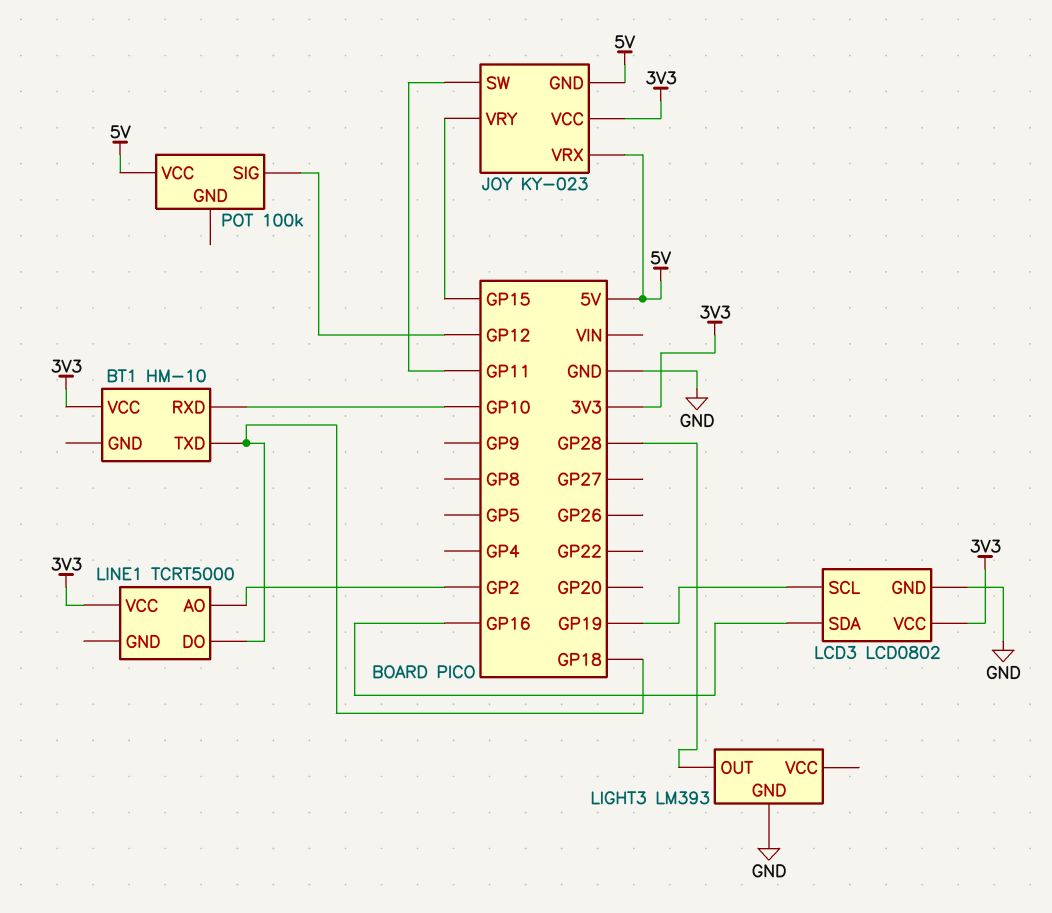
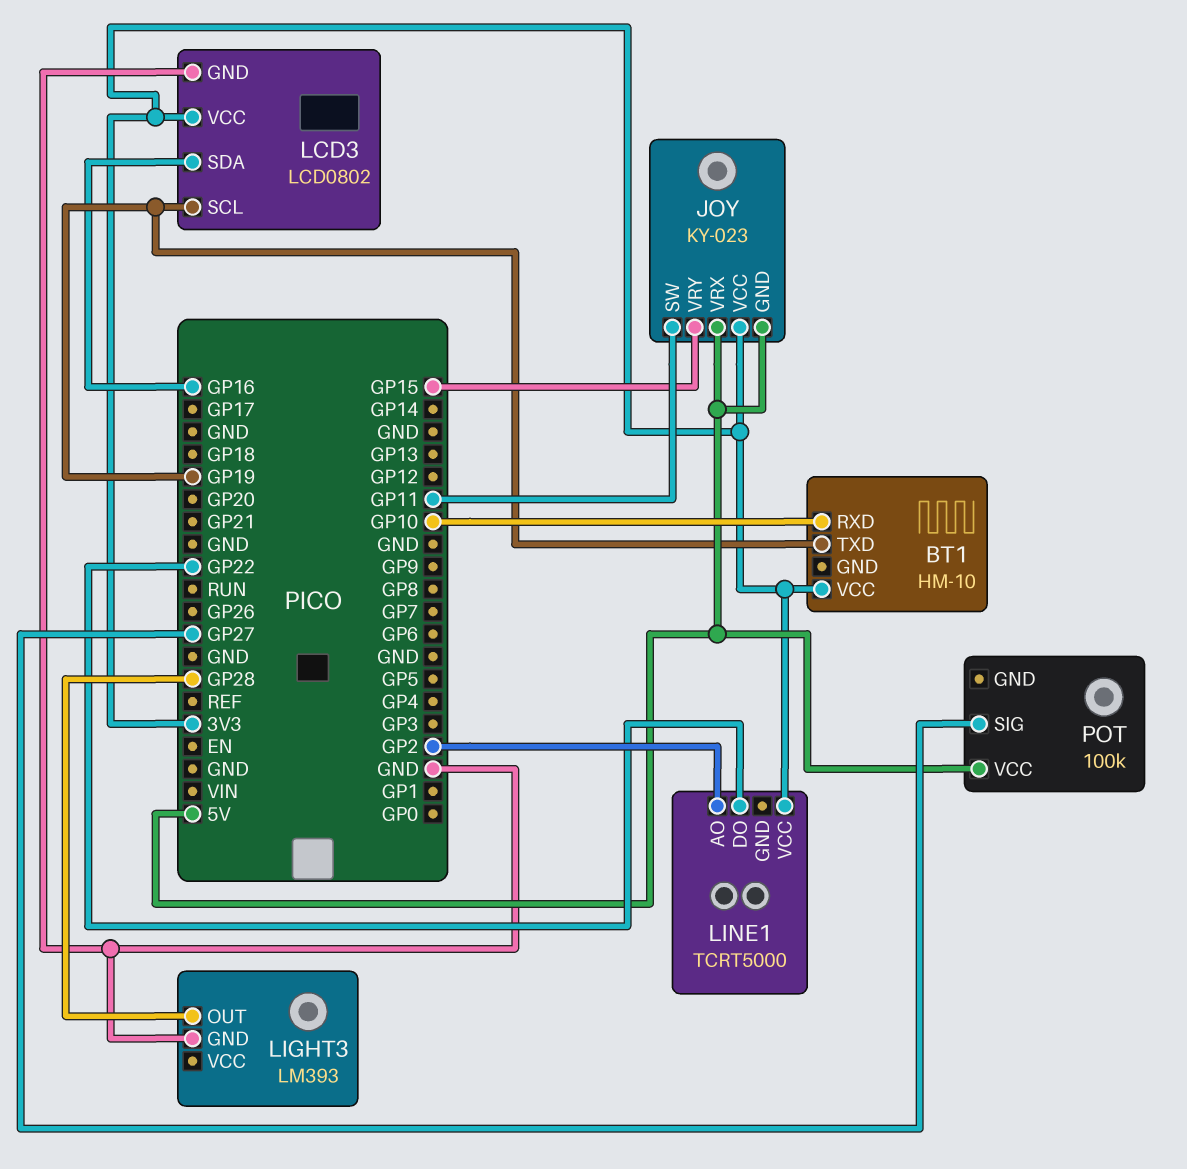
BT1 pin TXD: GP18 -> GP19
LINE1 pin DO: GP18 -> GP22
POT pin SIG: GP12 -> GP27

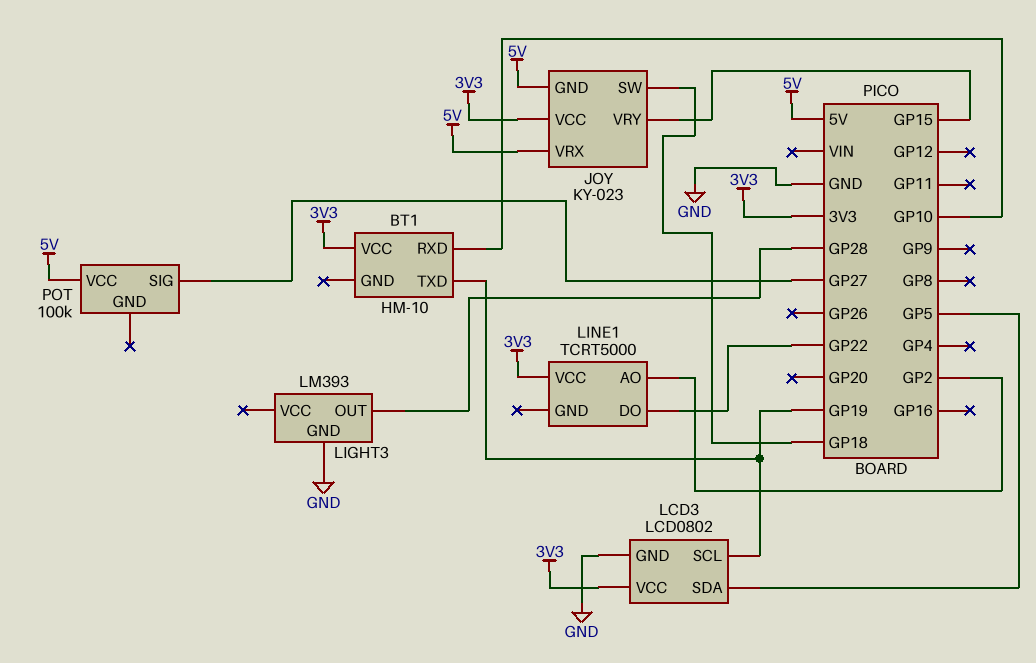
JOY pin SW: GP11 -> GP18
LCD3 pin SDA: GP16 -> GP5

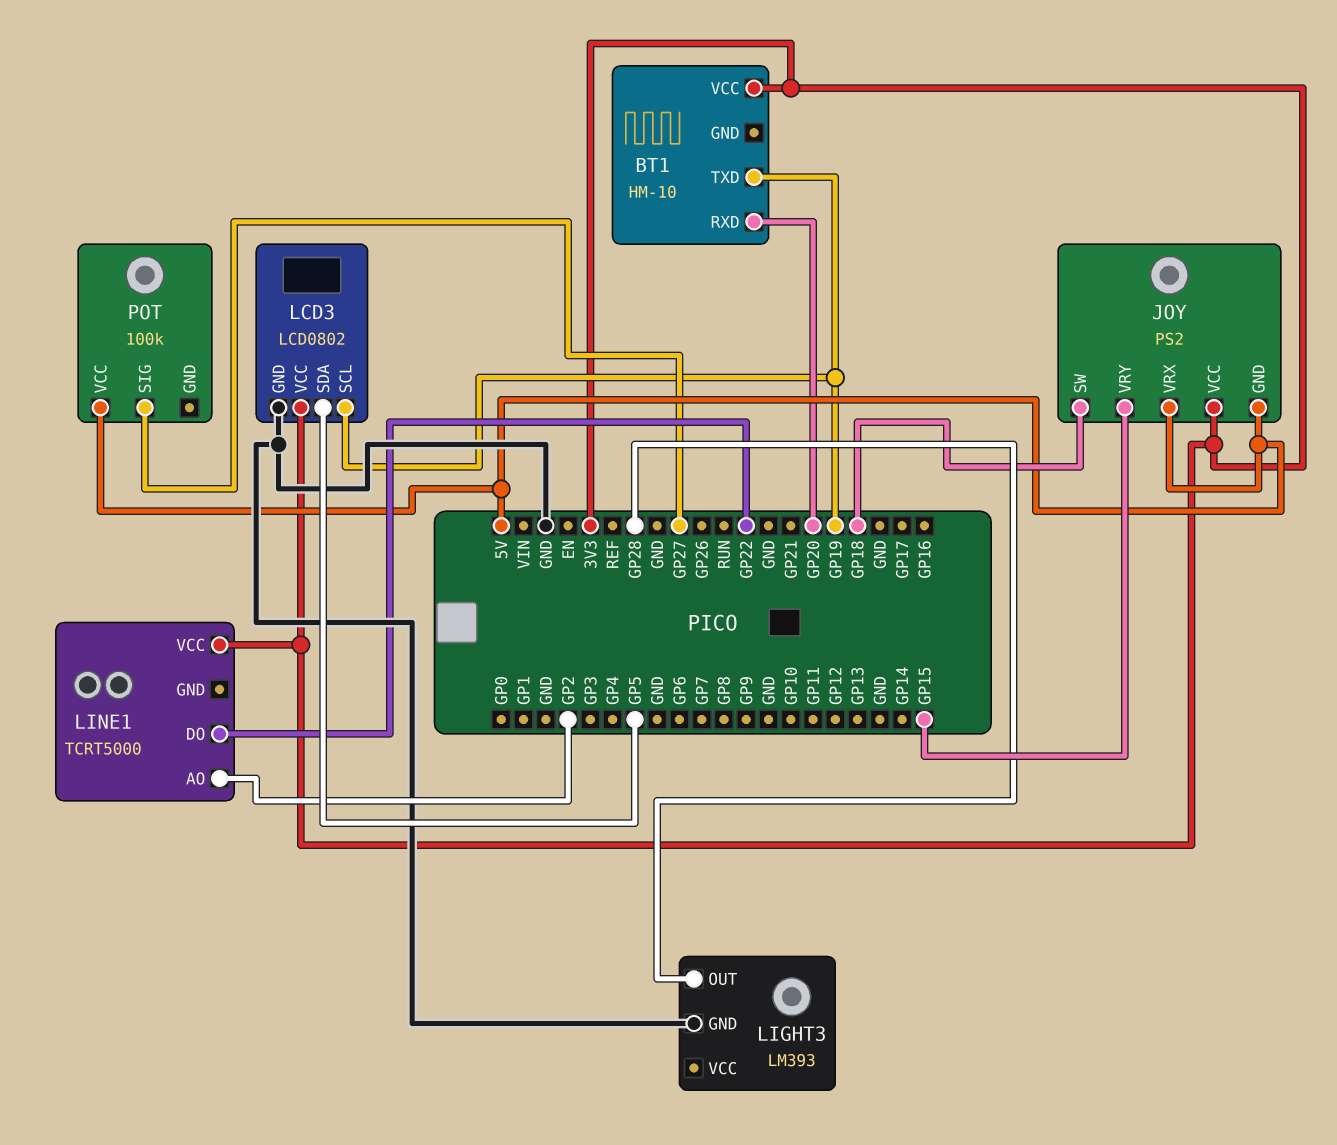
BT1 pin RXD: GP10 -> GP20
JOY: KY-023 -> PS2

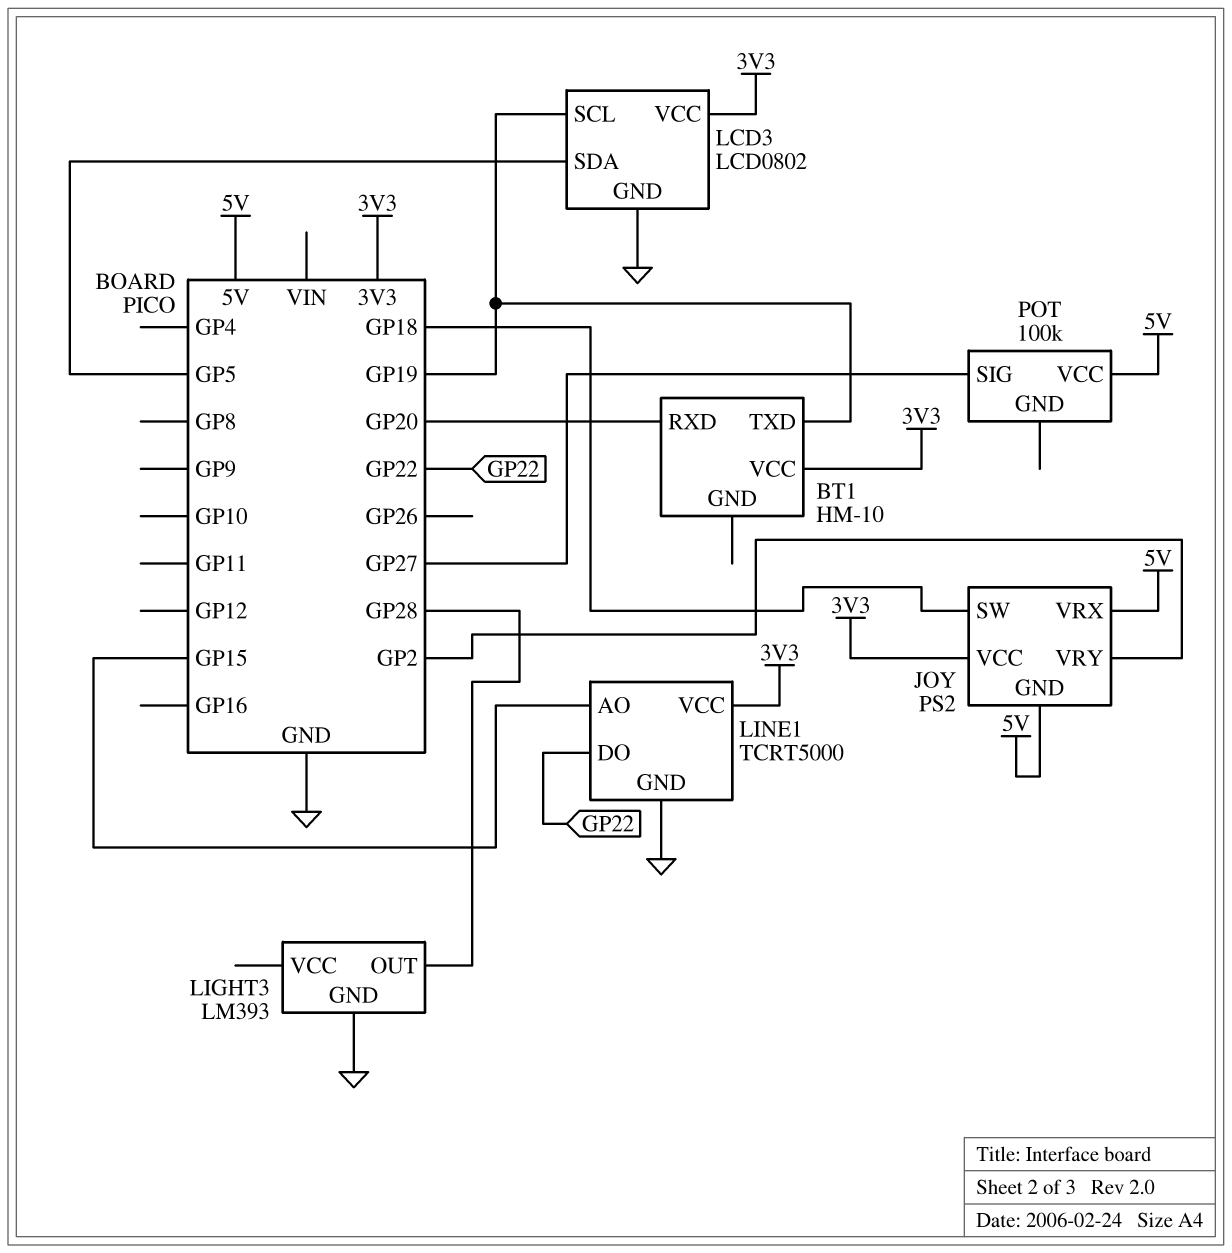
JOY pin VRY: GP15 -> GP2
LINE1 pin AO: GP2 -> GP15
LINE1 pin GND: none -> GND

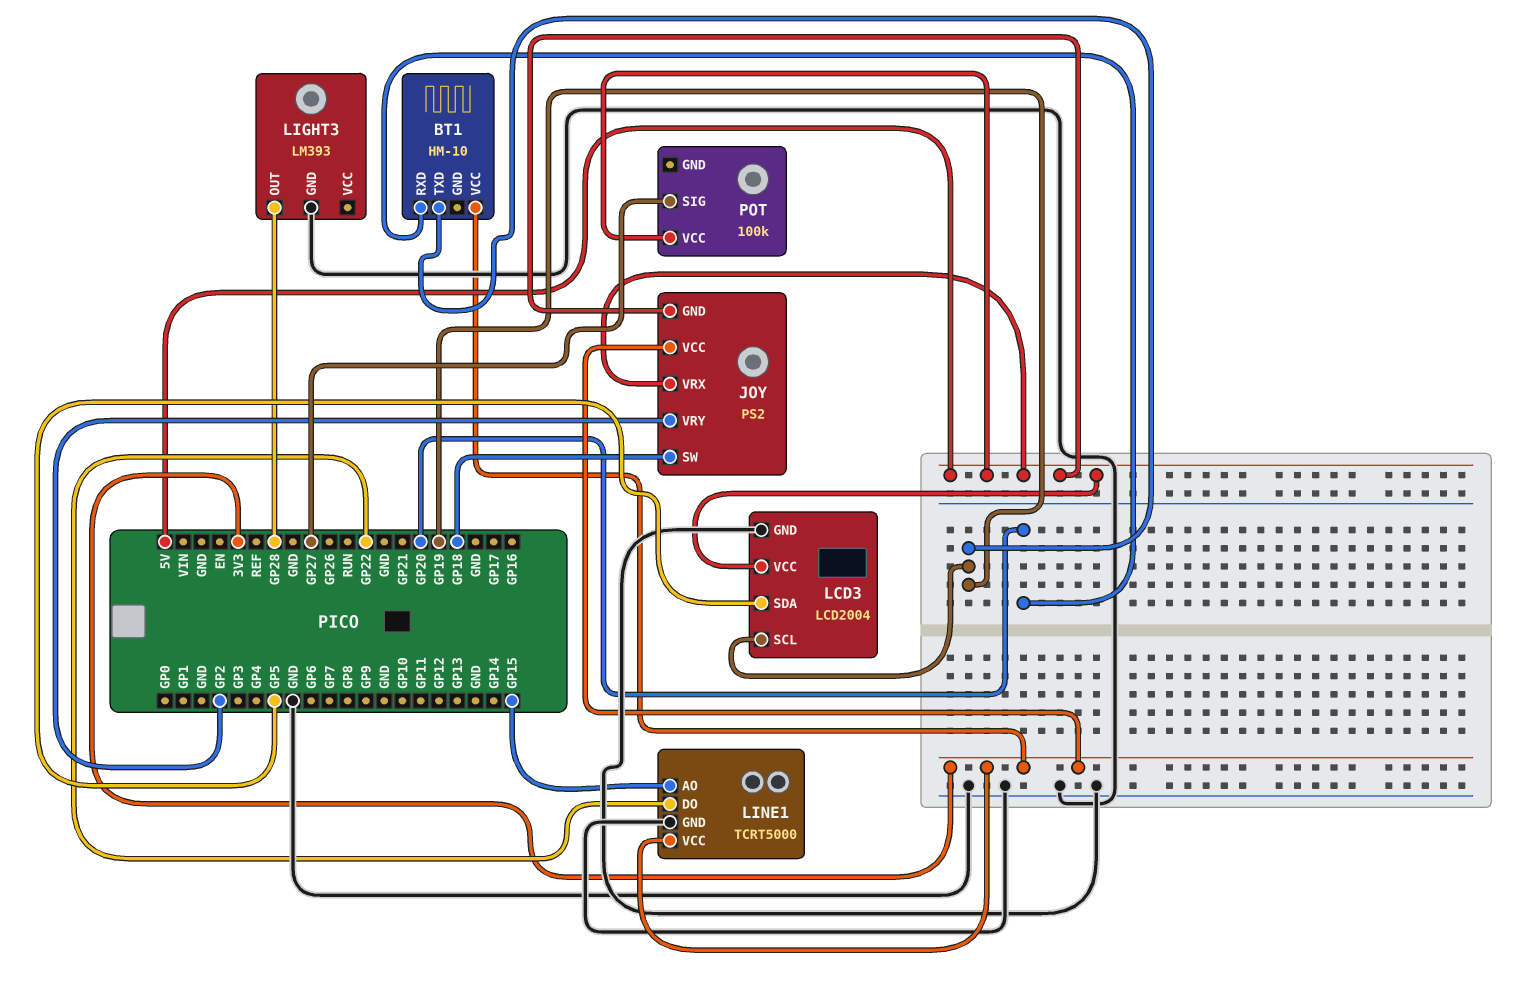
LCD3: LCD0802 -> LCD2004
LCD3 pin VCC: 3V3 -> 5V

